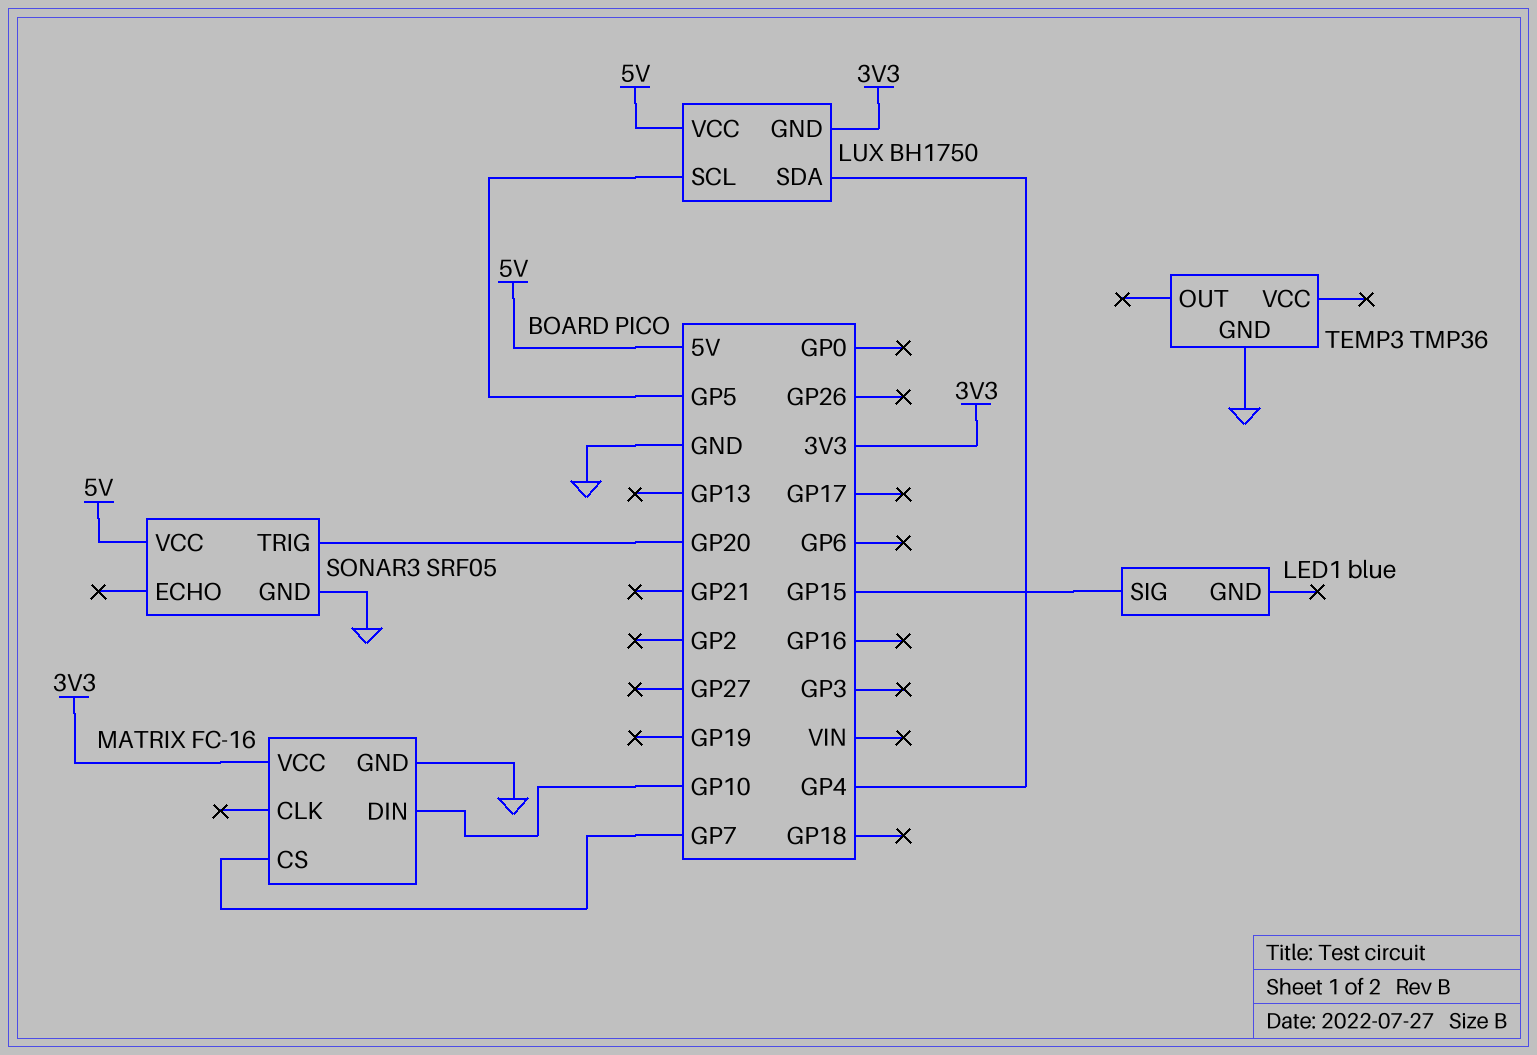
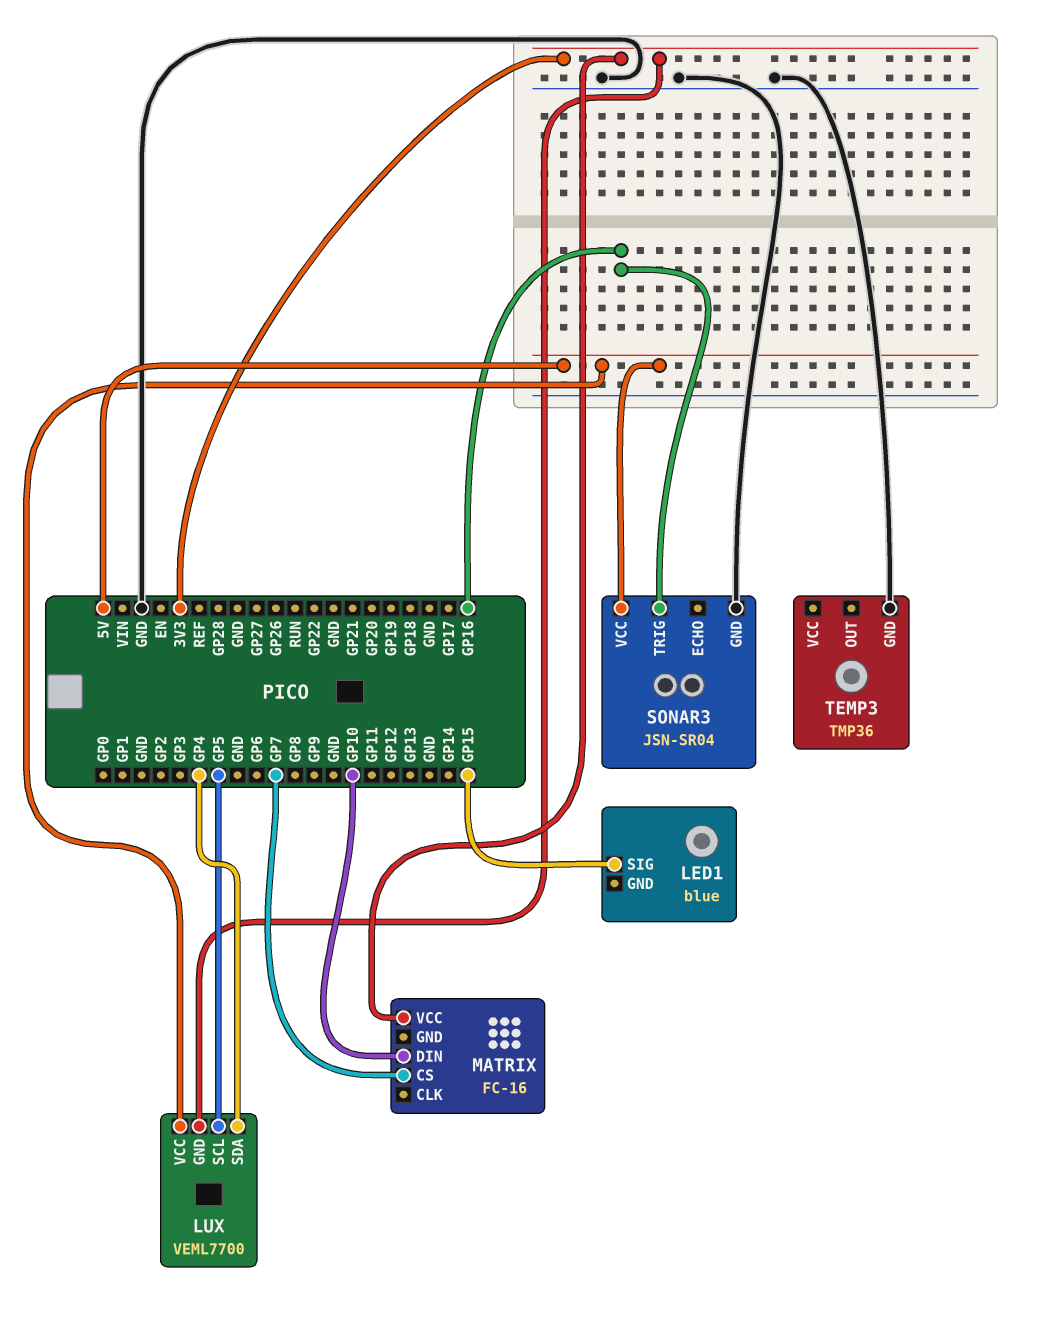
LUX: BH1750 -> VEML7700
MATRIX pin GND: GND -> none
SONAR3: SRF05 -> JSN-SR04
SONAR3 pin TRIG: GP20 -> GP16

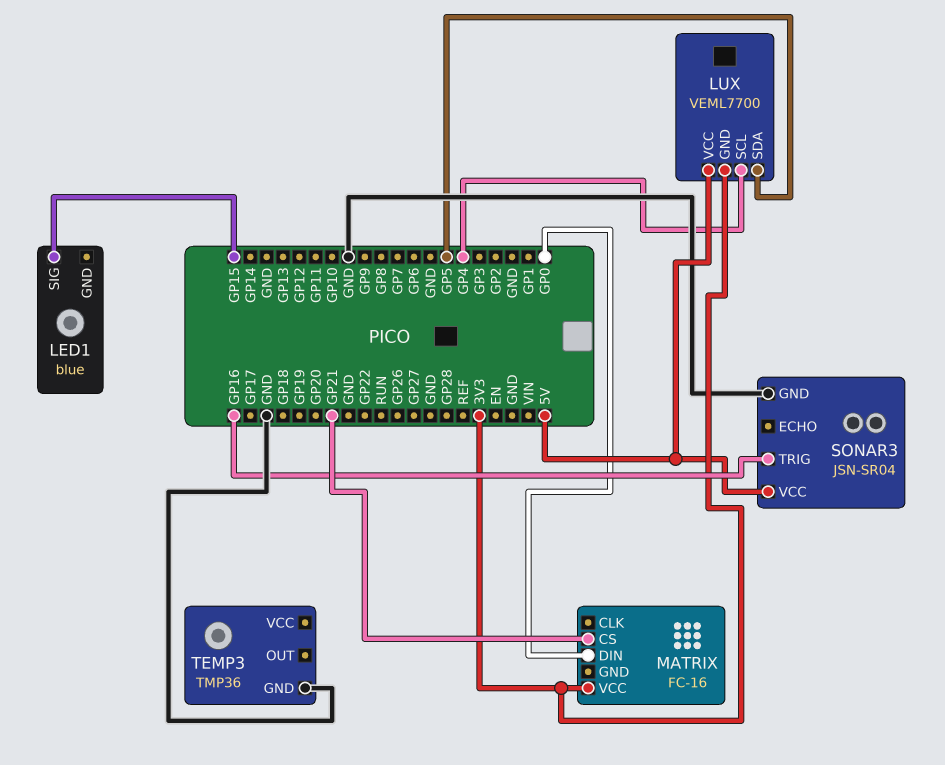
LUX pin SCL: GP5 -> GP4
LUX pin SDA: GP4 -> GP5
MATRIX pin CS: GP7 -> GP21
MATRIX pin DIN: GP10 -> GP0

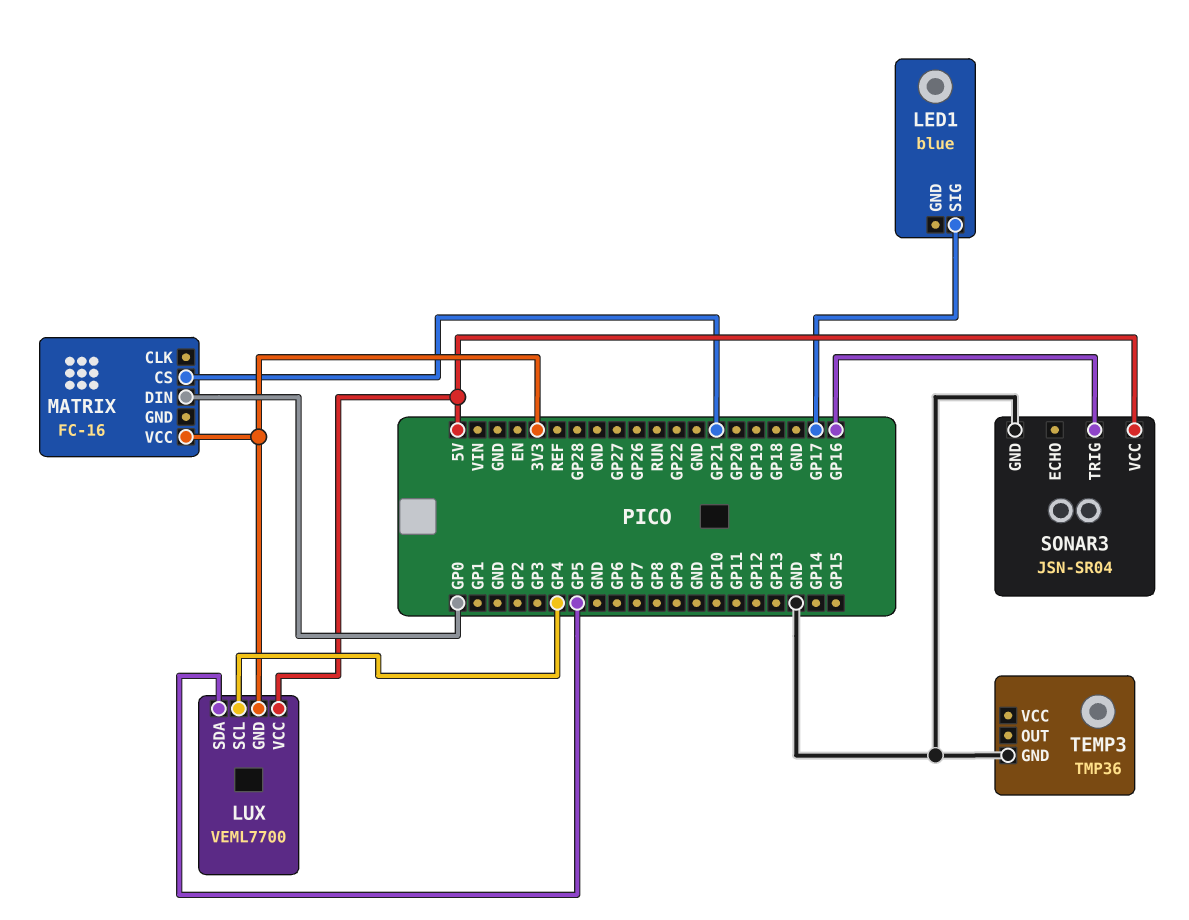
LED1 pin SIG: GP15 -> GP17

